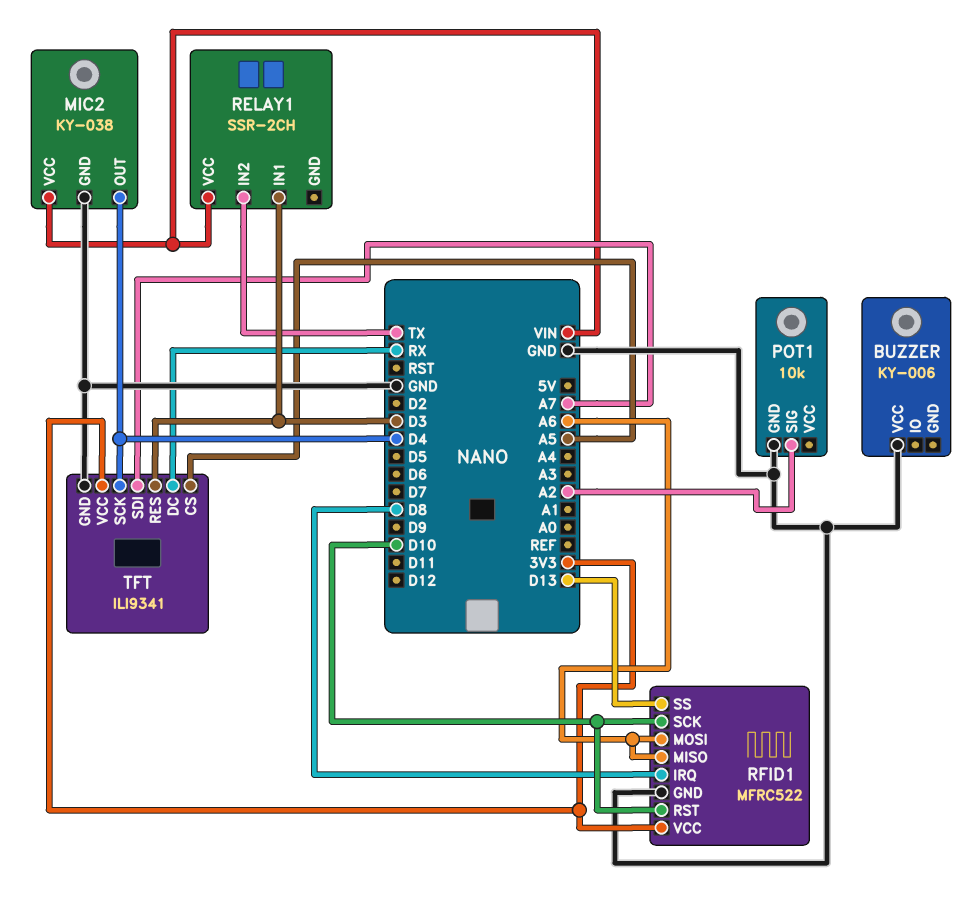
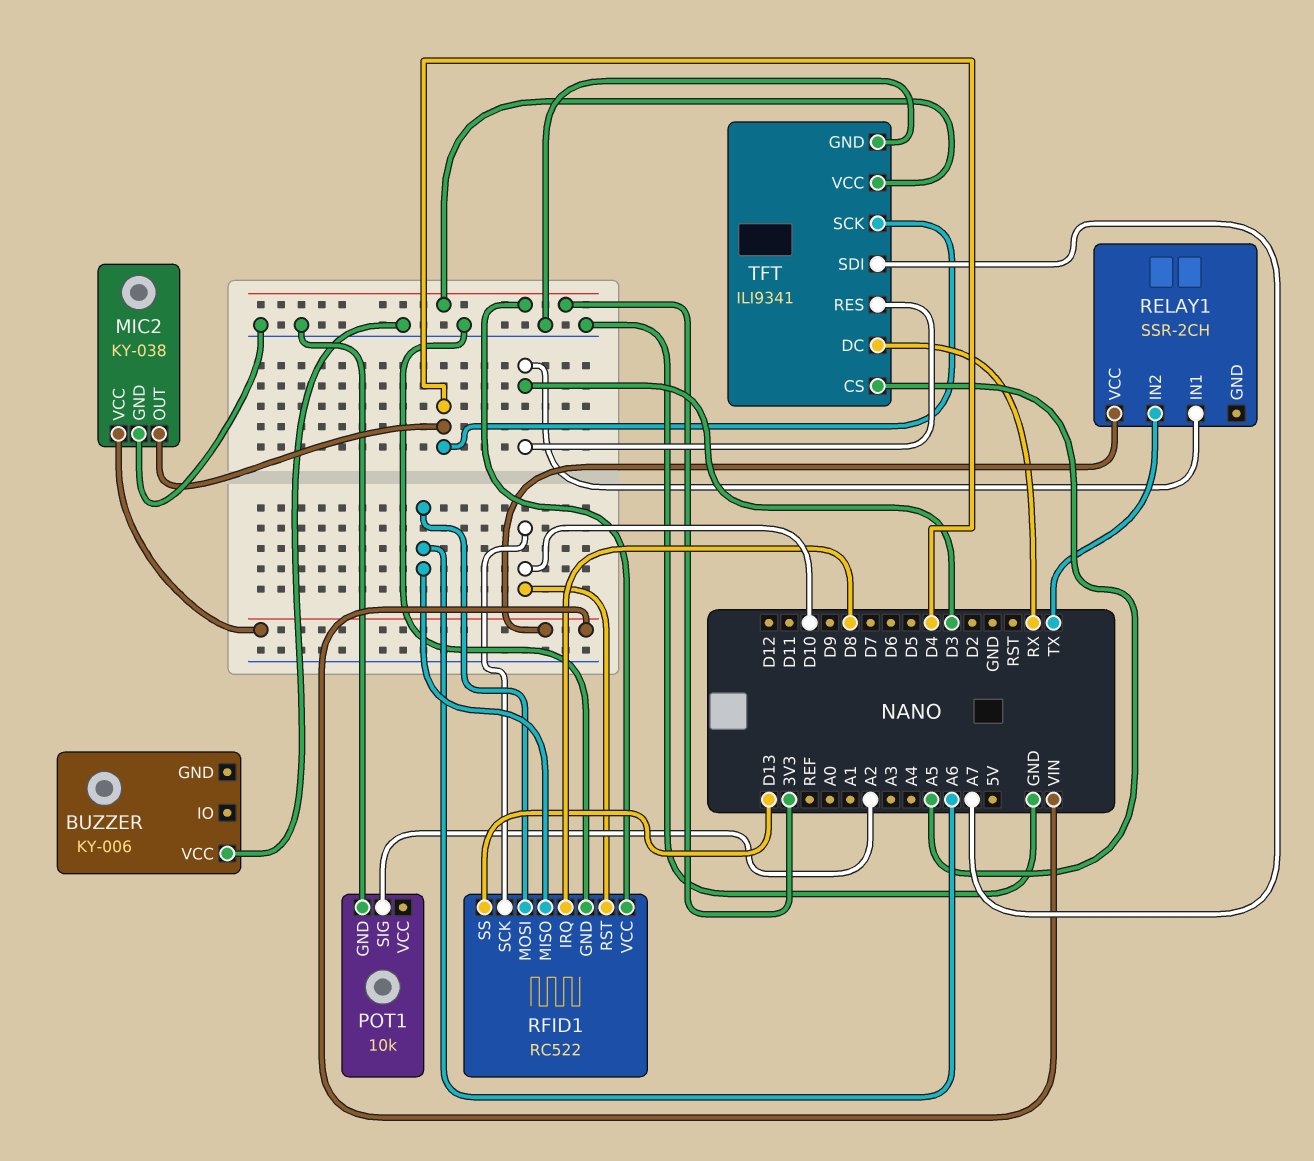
RFID1: MFRC522 -> RC522

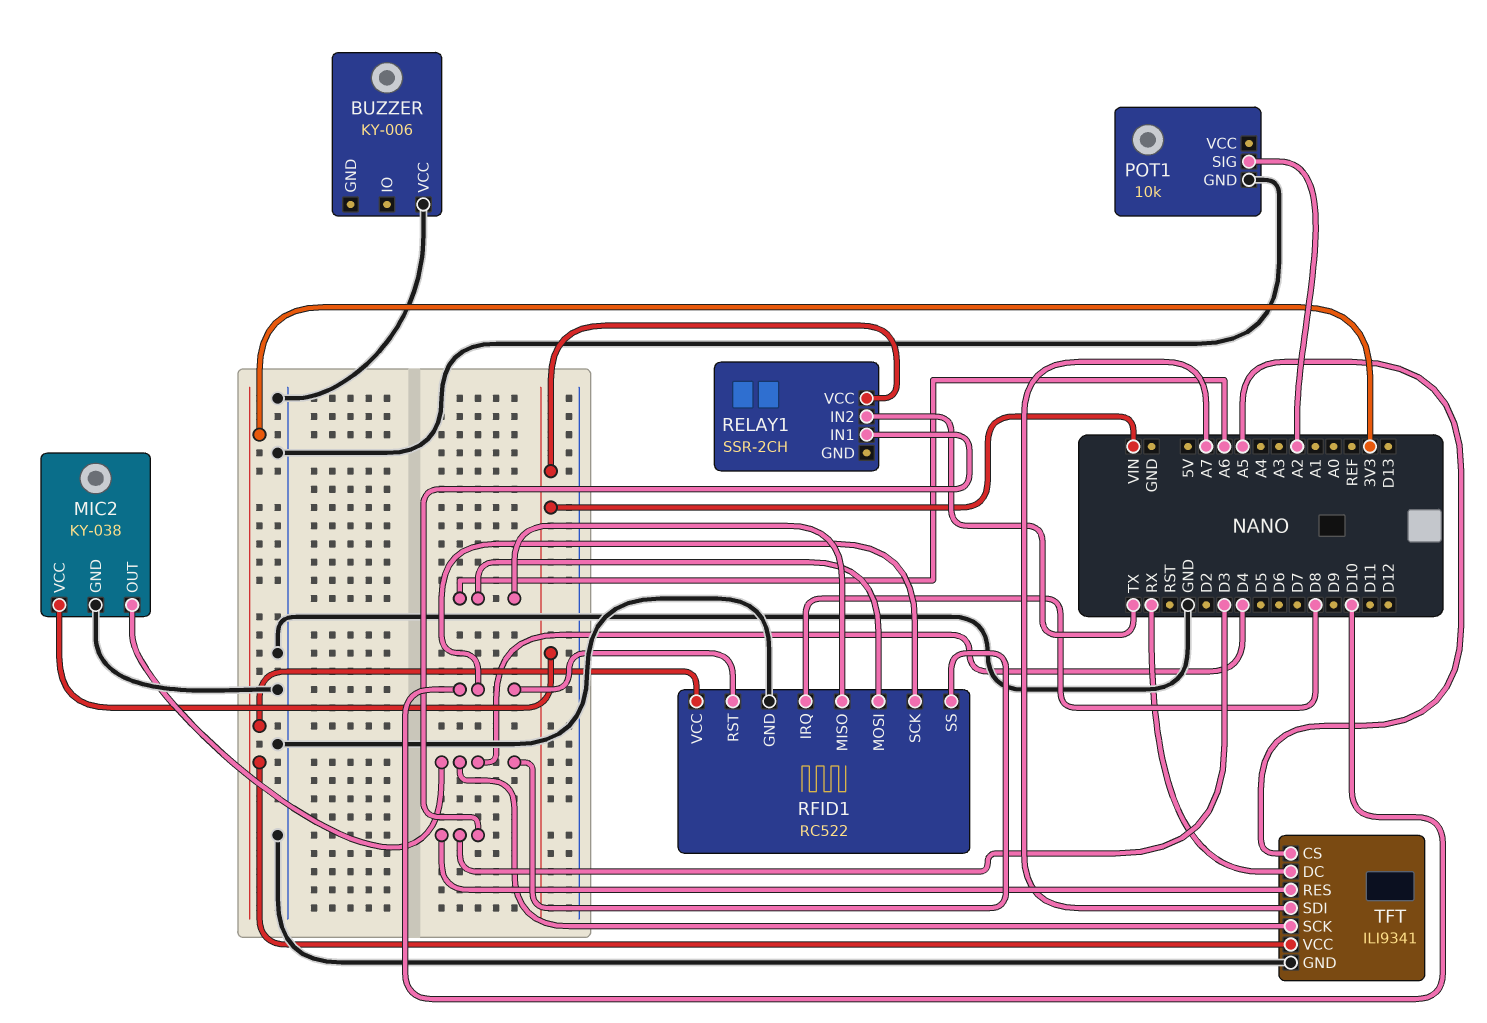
RFID1 pin SS: D13 -> D4

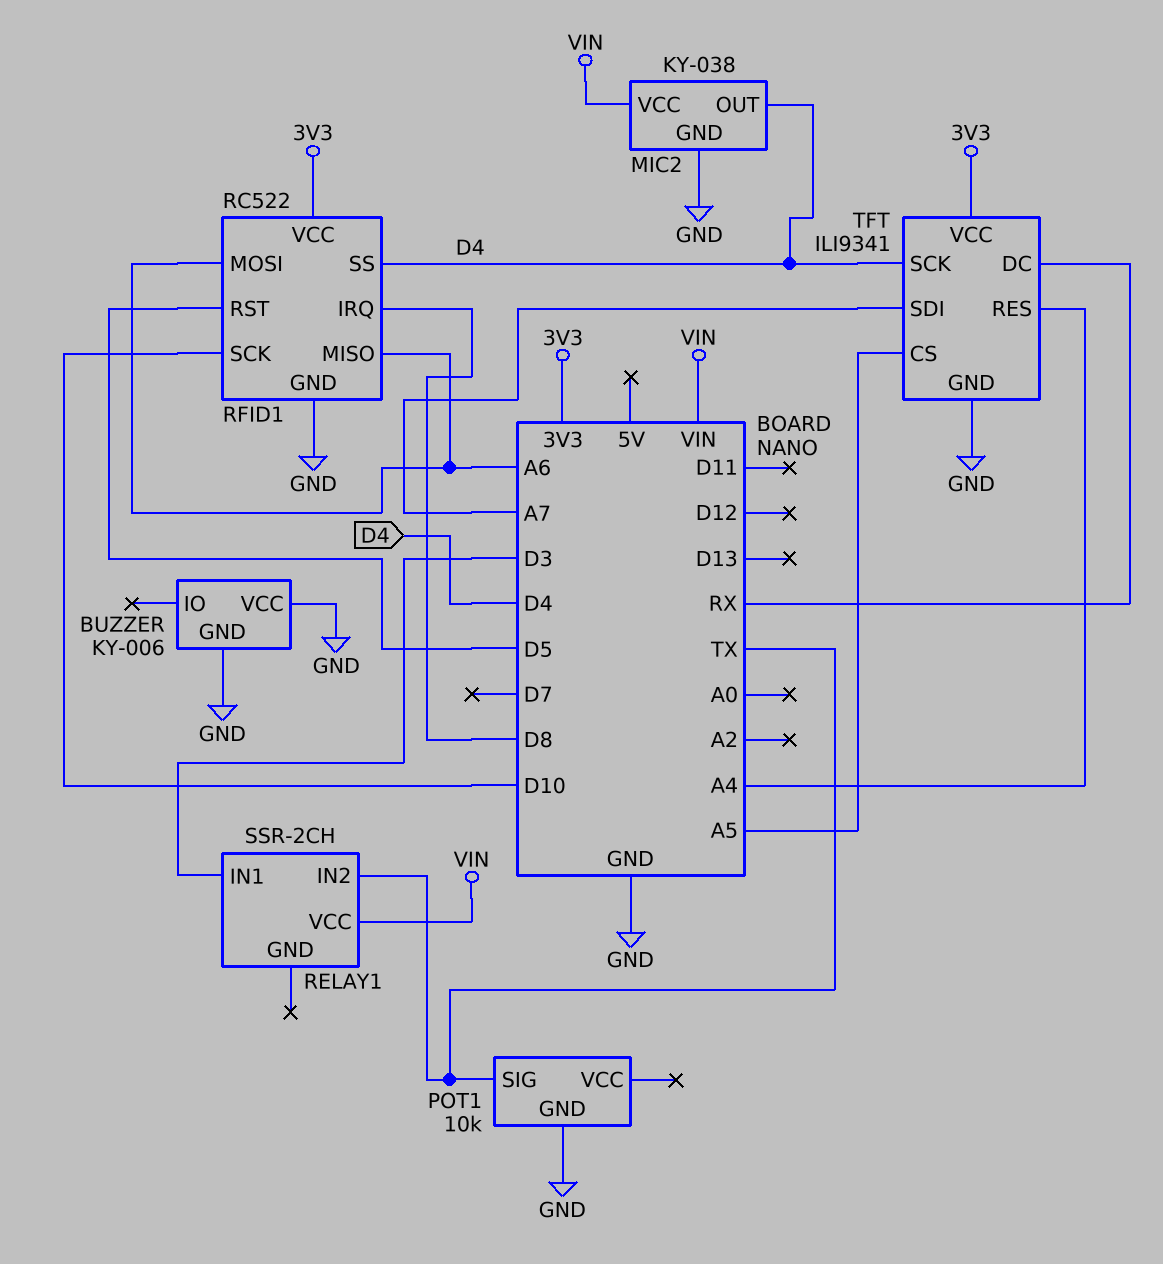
BUZZER pin GND: none -> GND
POT1 pin SIG: A2 -> TX
RFID1 pin RST: D10 -> D5
TFT pin RES: D3 -> A4

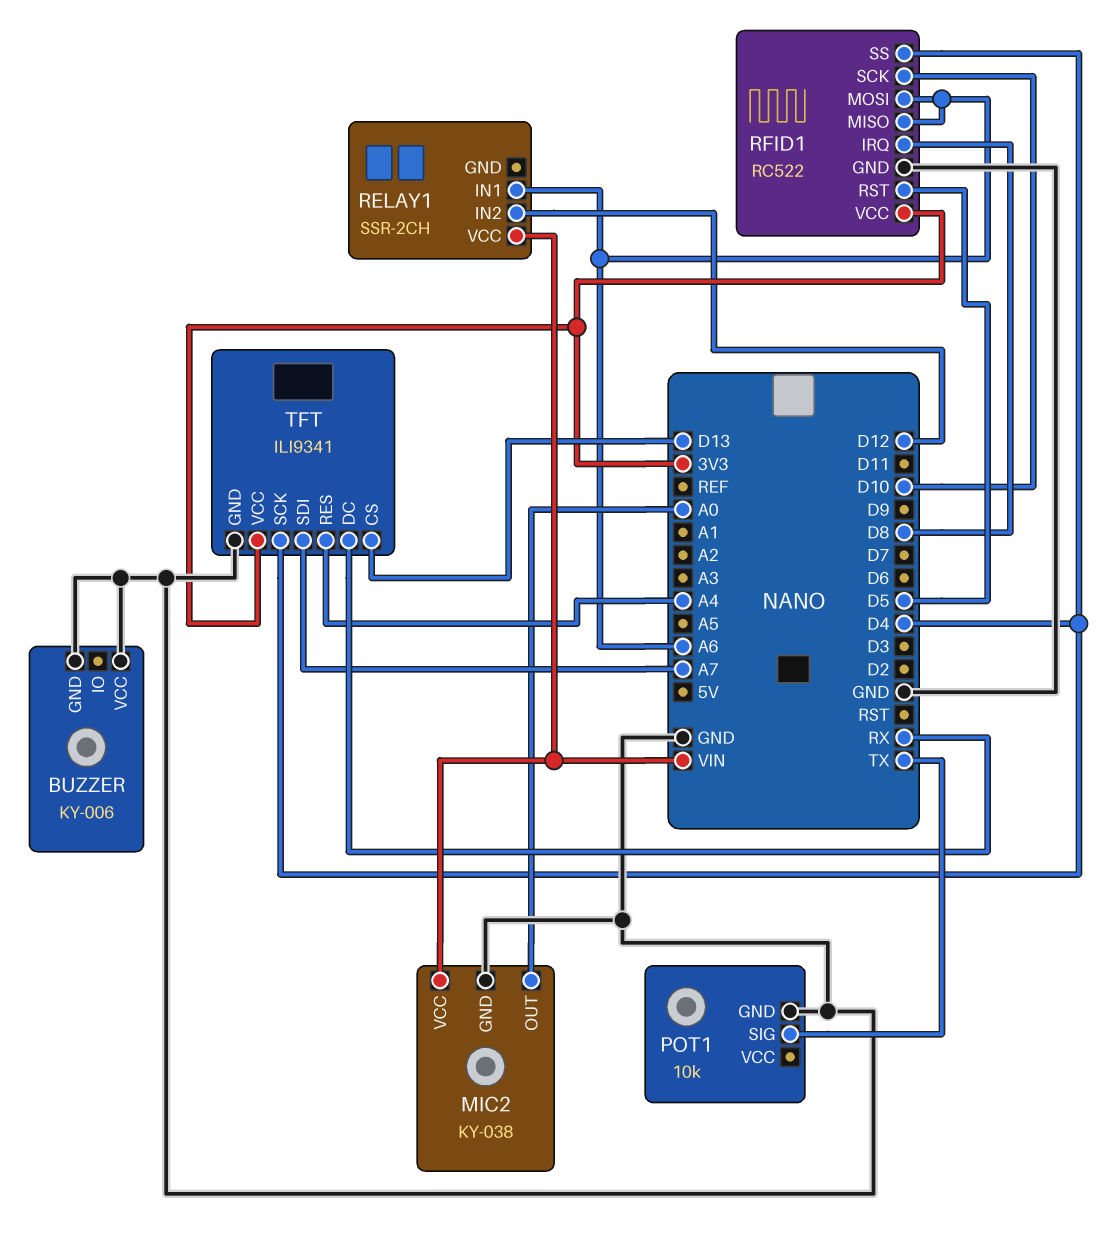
MIC2 pin OUT: D4 -> A0
RELAY1 pin IN1: D3 -> A6
RELAY1 pin IN2: TX -> D12
TFT pin CS: A5 -> D13

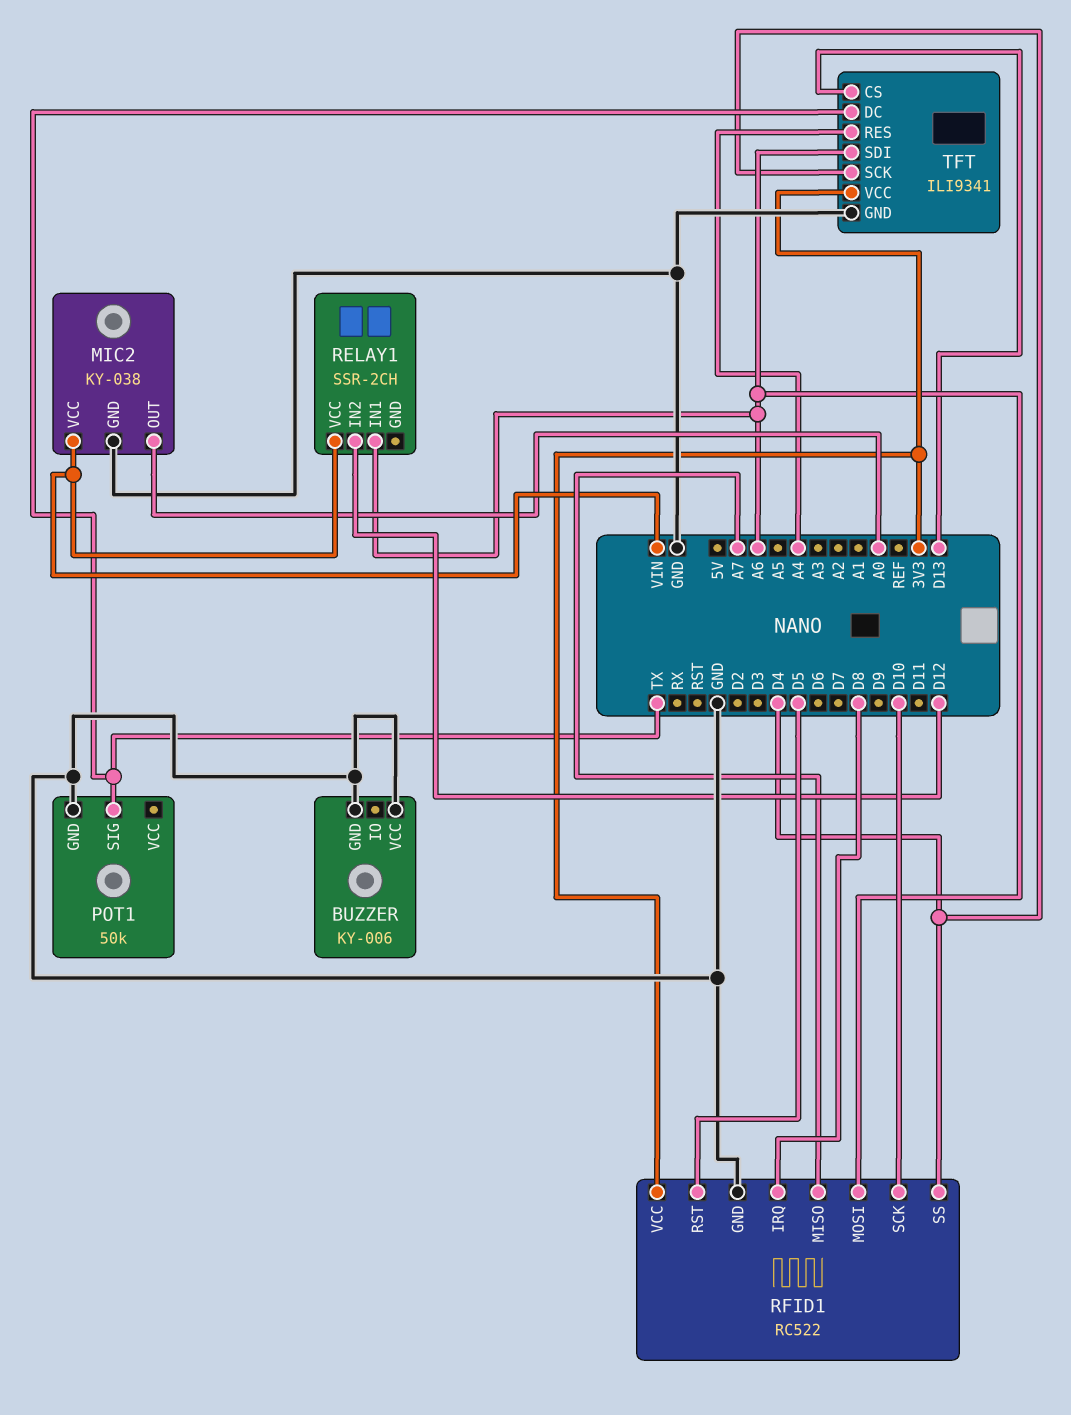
POT1: 10k -> 50k
RFID1 pin MISO: A6 -> A7
TFT pin DC: RX -> TX
TFT pin SDI: A7 -> A6

